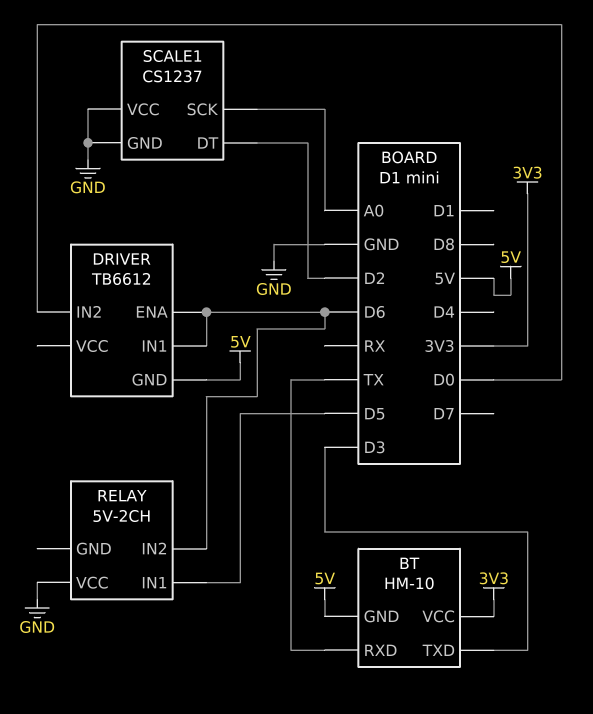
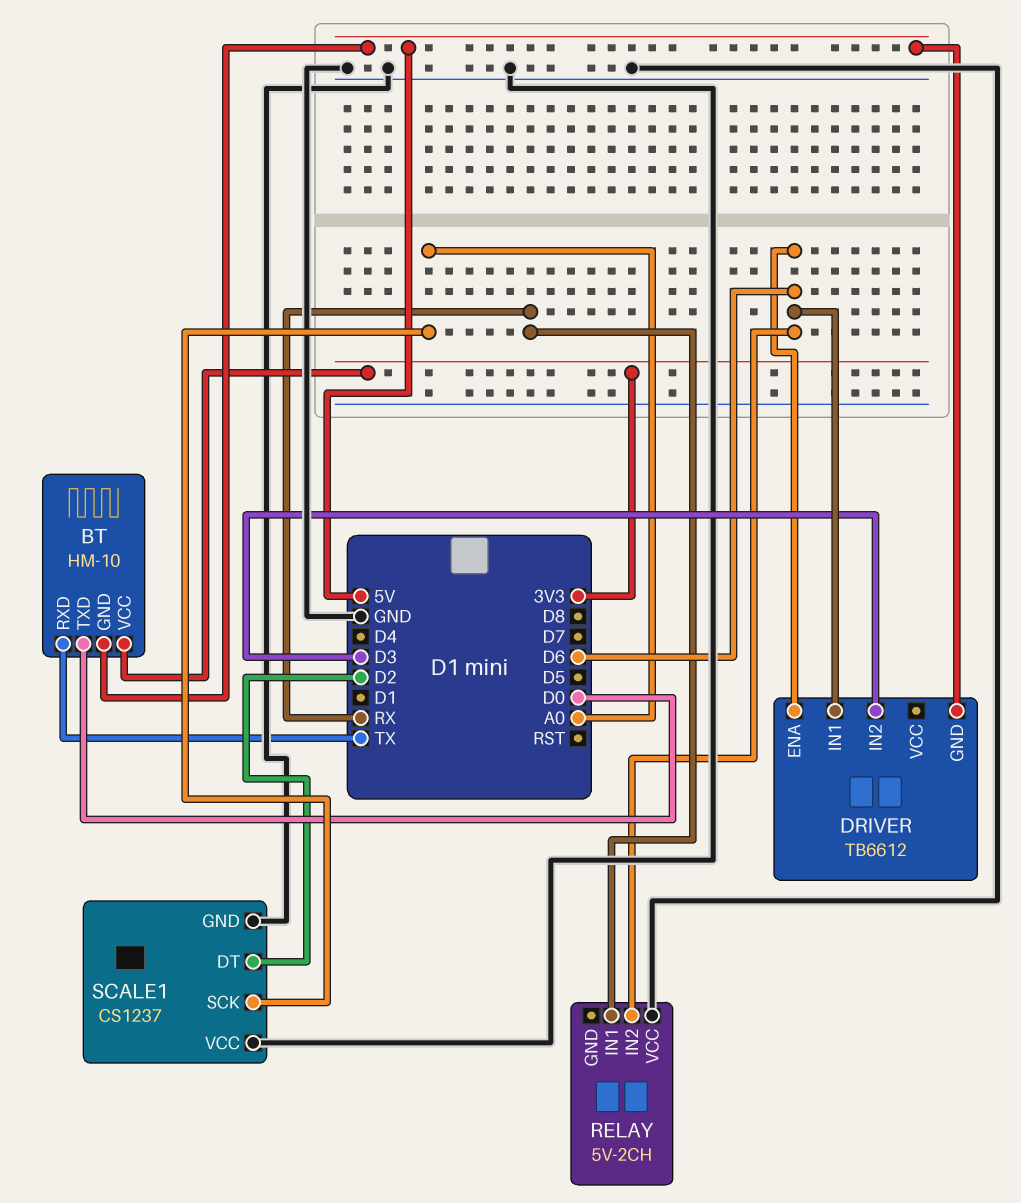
BT pin TXD: D3 -> D0
DRIVER pin IN2: D0 -> D3
RELAY pin IN1: D5 -> RX

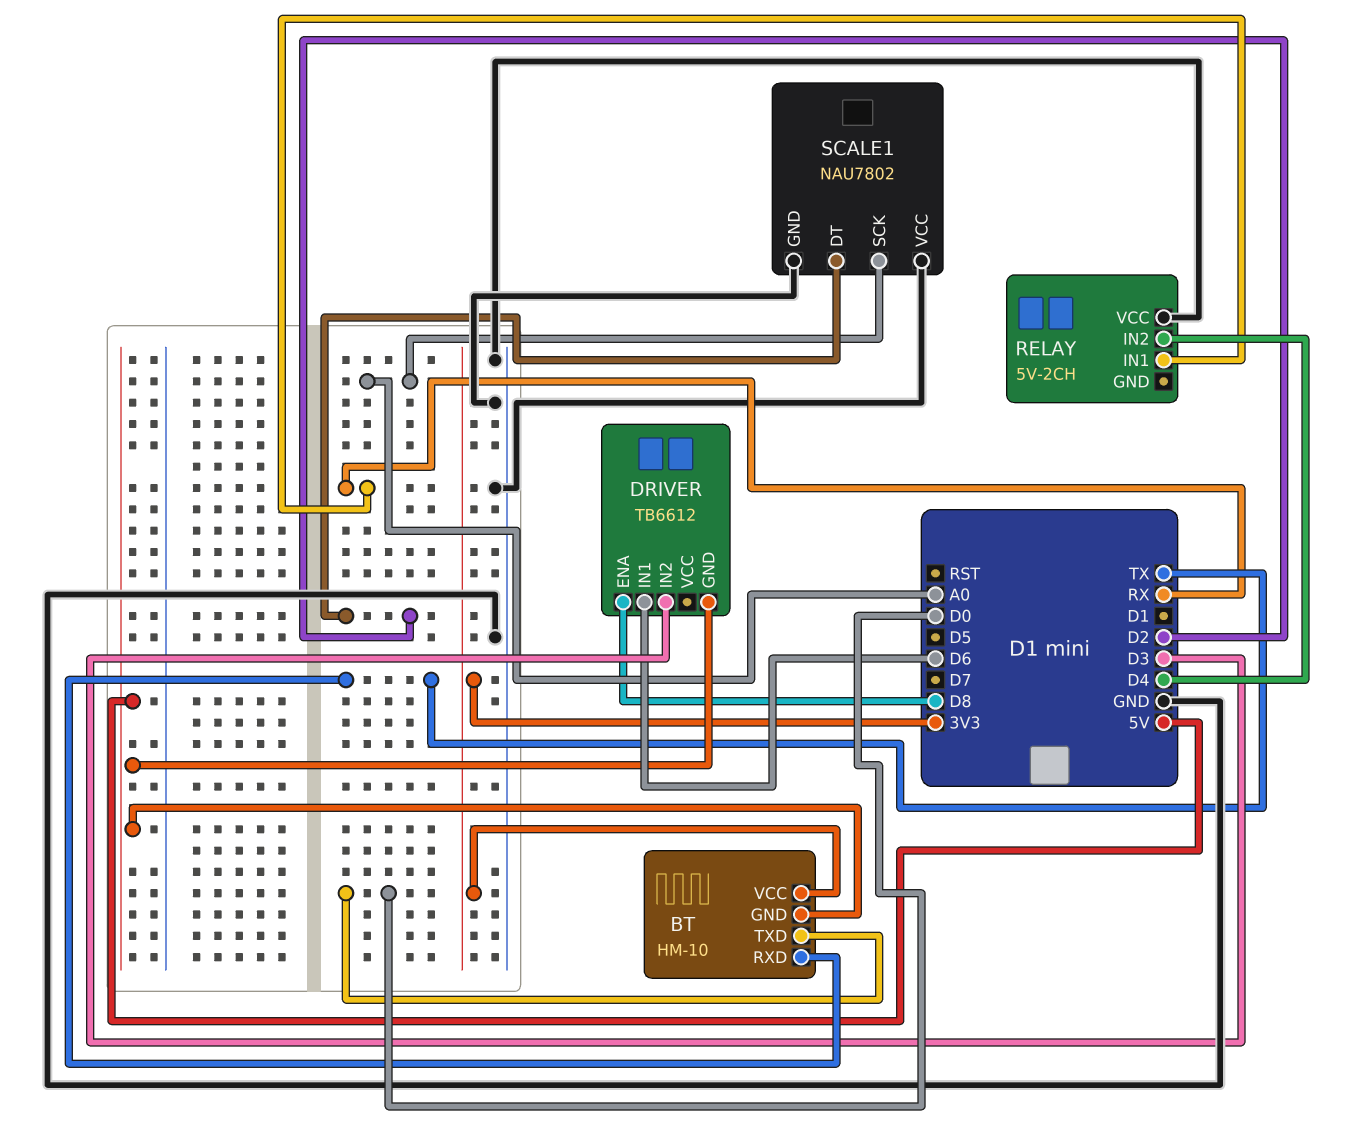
DRIVER pin ENA: D6 -> D8
RELAY pin IN2: D6 -> D4
SCALE1: CS1237 -> NAU7802

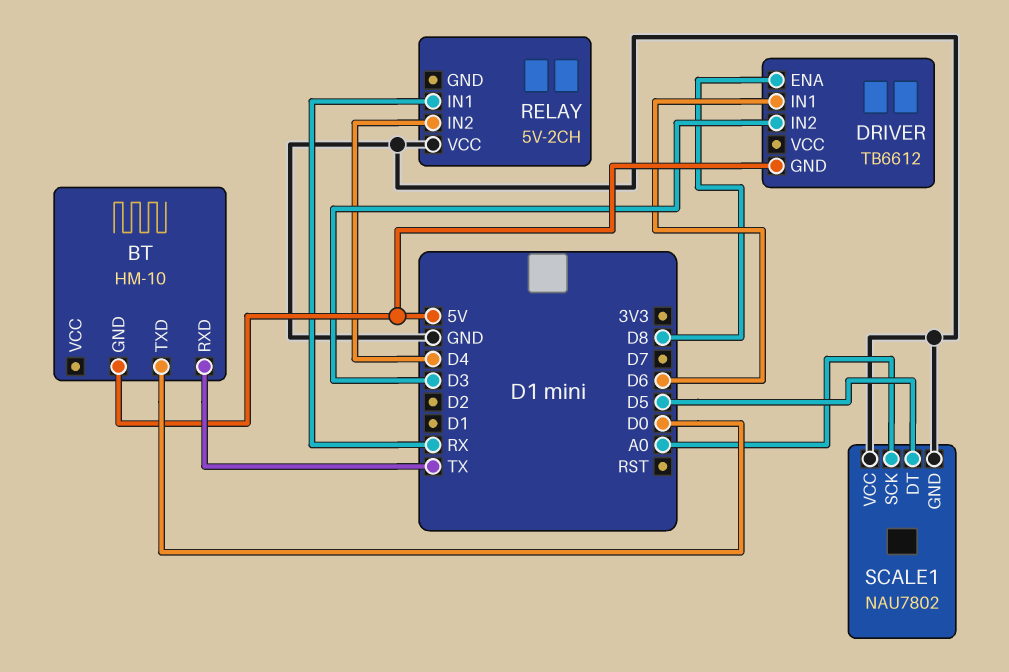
BT pin VCC: 3V3 -> none
SCALE1 pin DT: D2 -> D5

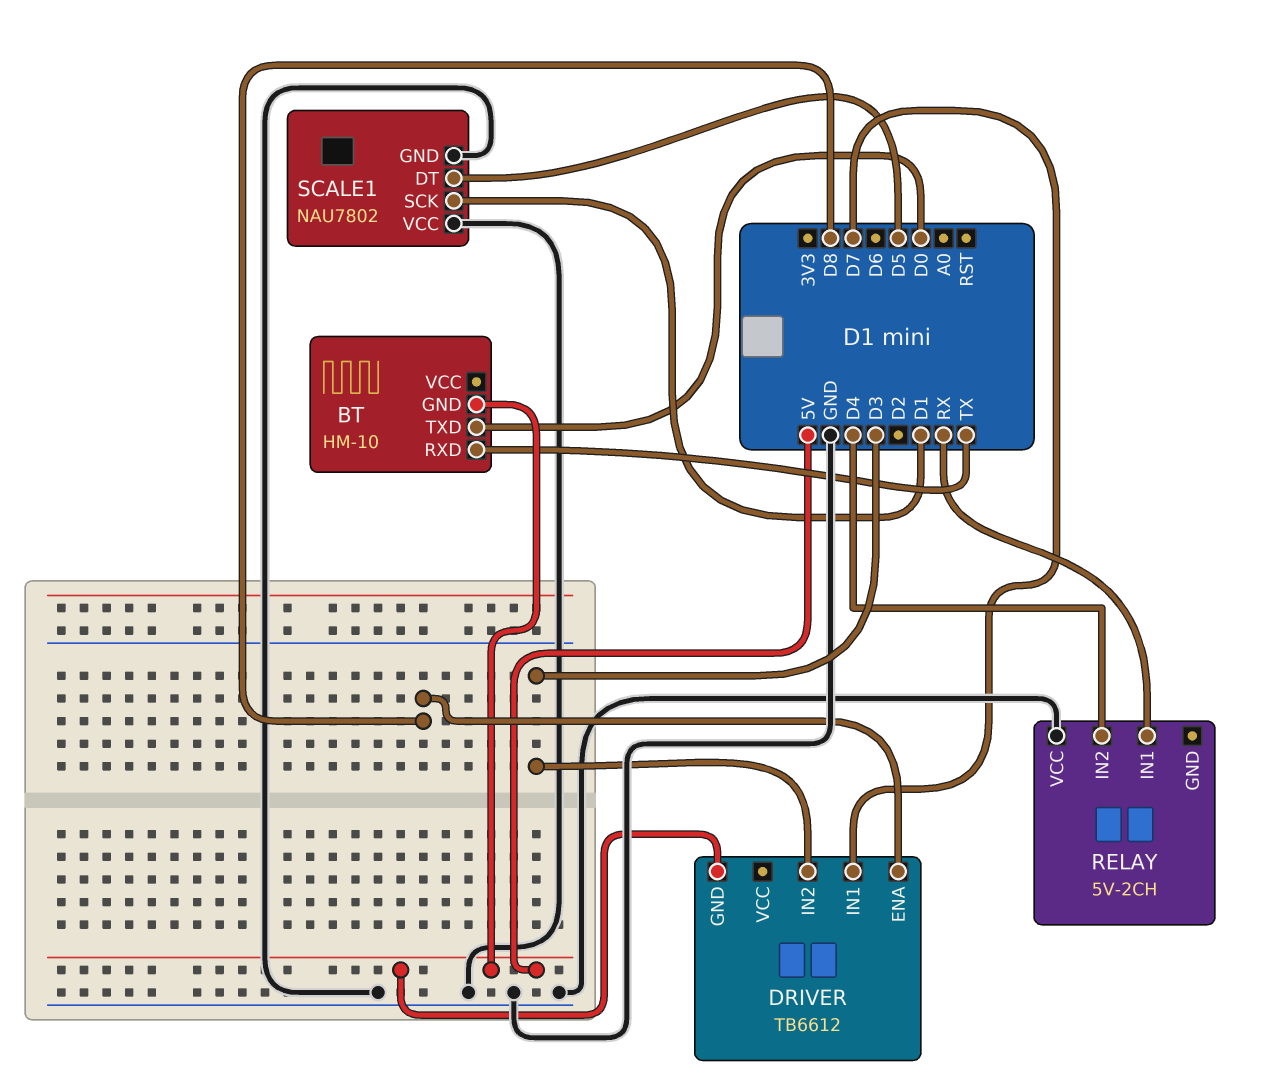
DRIVER pin IN1: D6 -> D7
SCALE1 pin SCK: A0 -> D1

